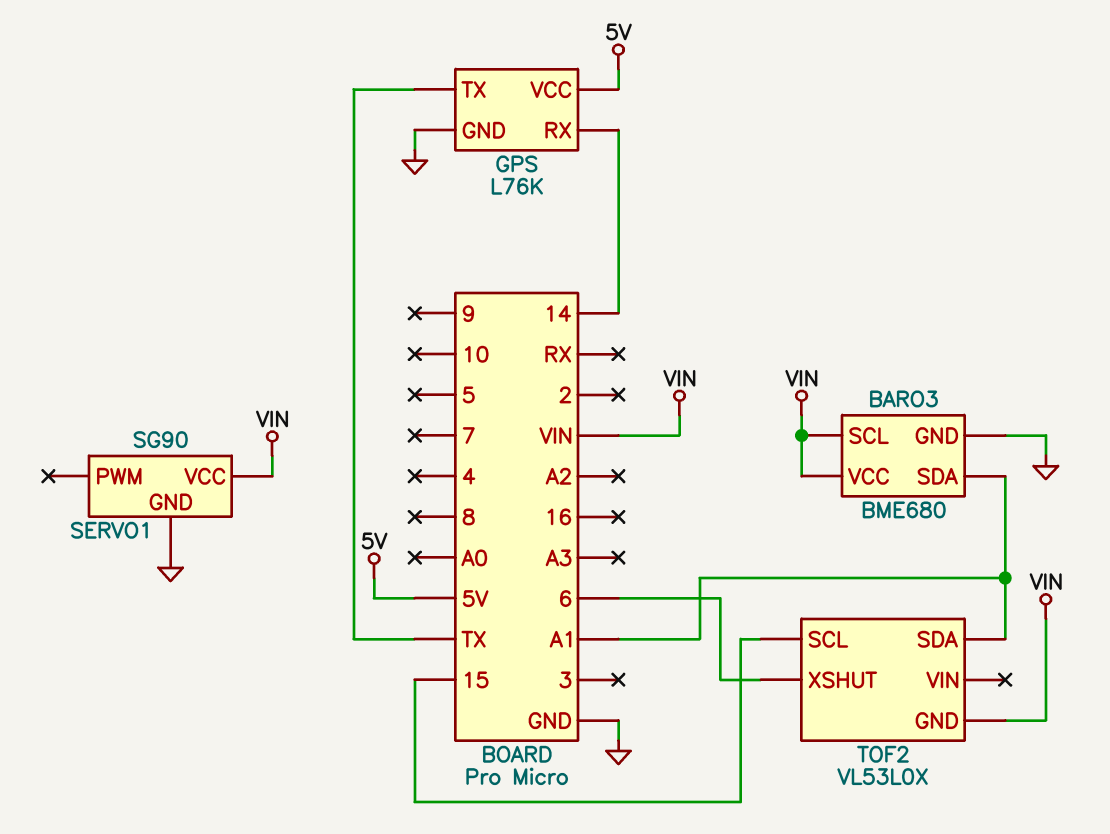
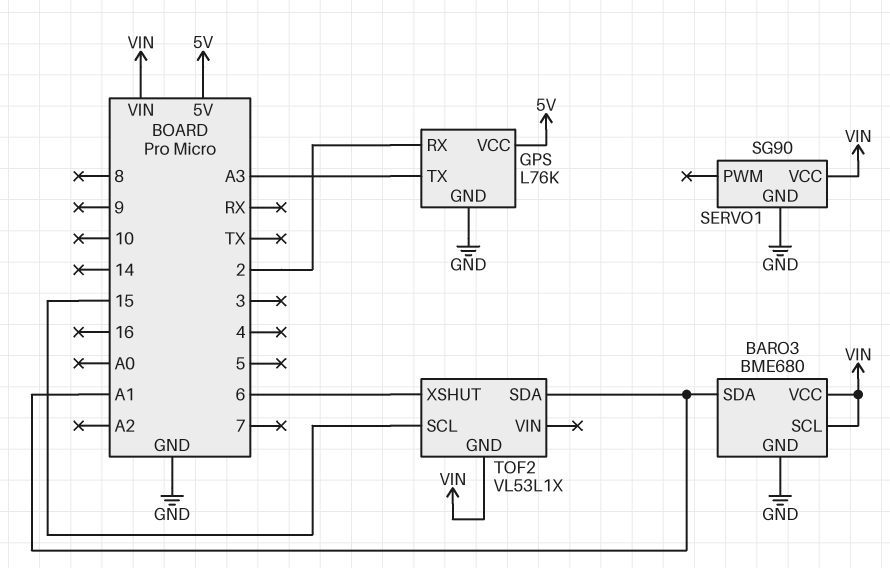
GPS pin RX: 14 -> 2
GPS pin TX: TX -> A3
TOF2: VL53L0X -> VL53L1X

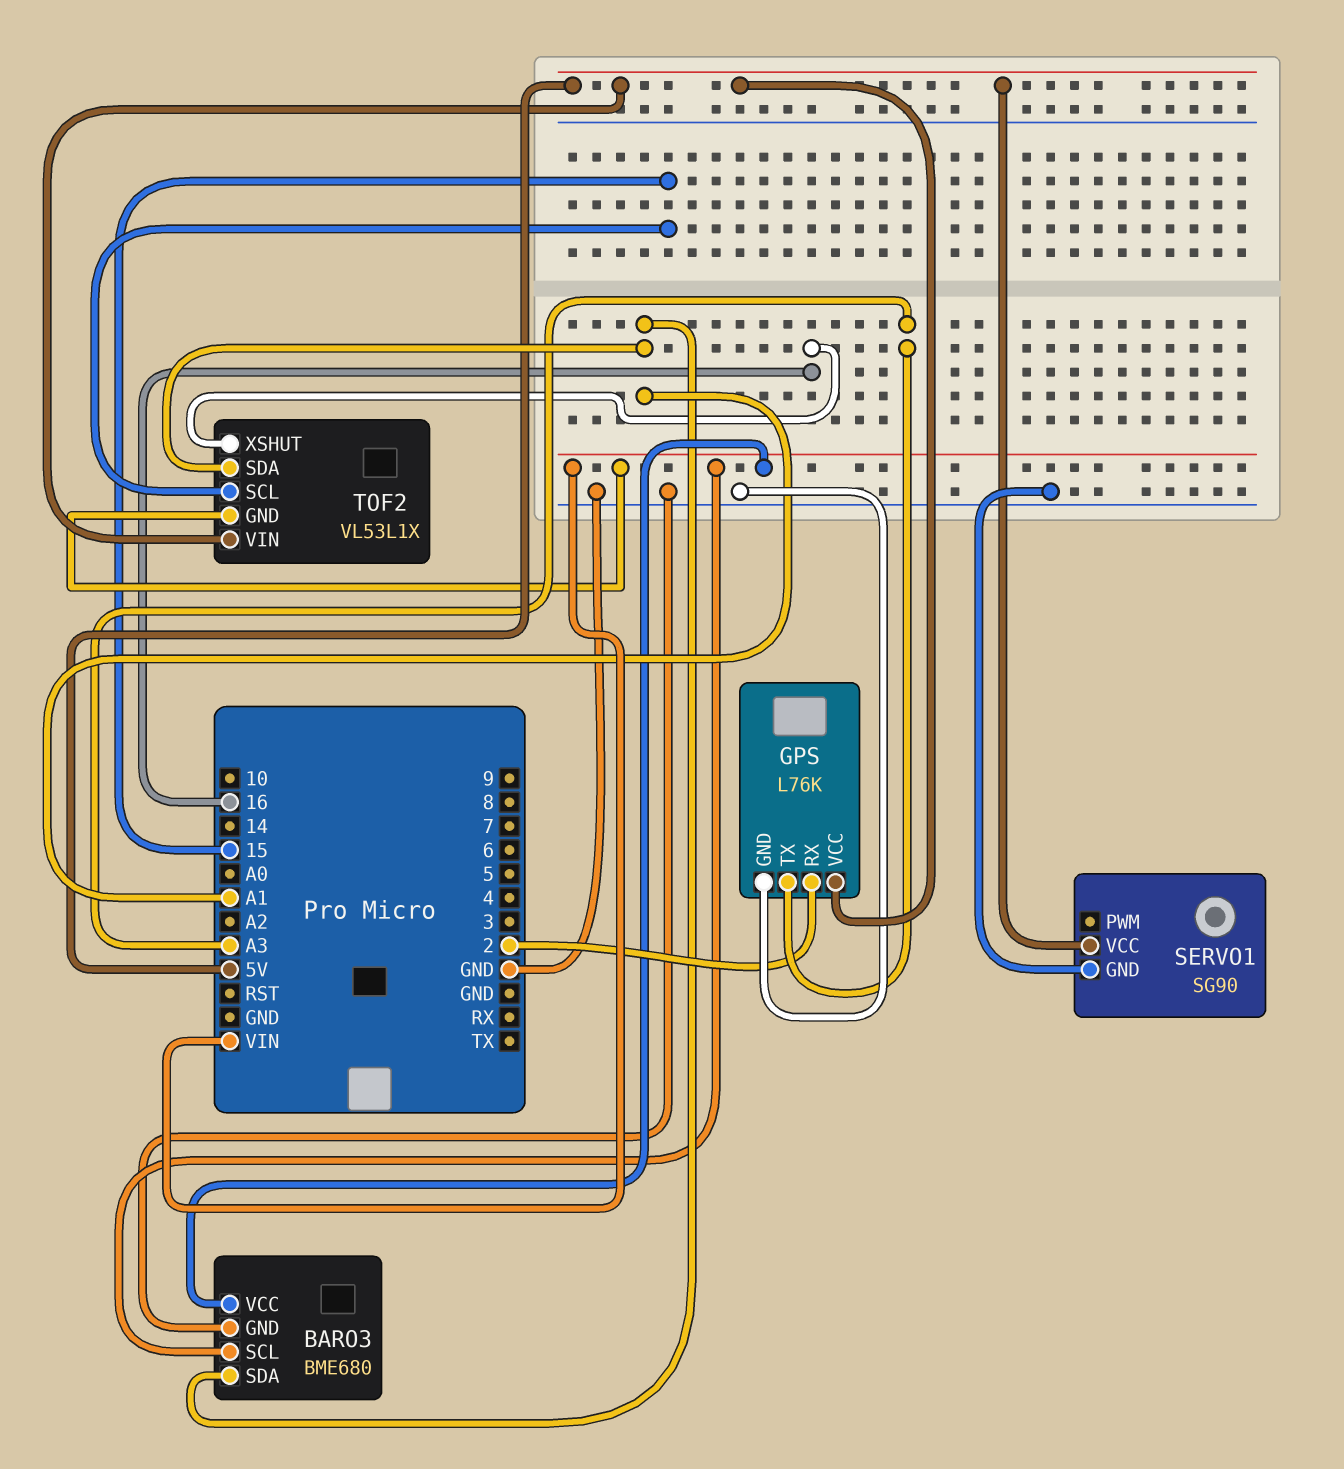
SERVO1 pin VCC: VIN -> 5V
TOF2 pin VIN: none -> 5V
TOF2 pin XSHUT: 6 -> 16

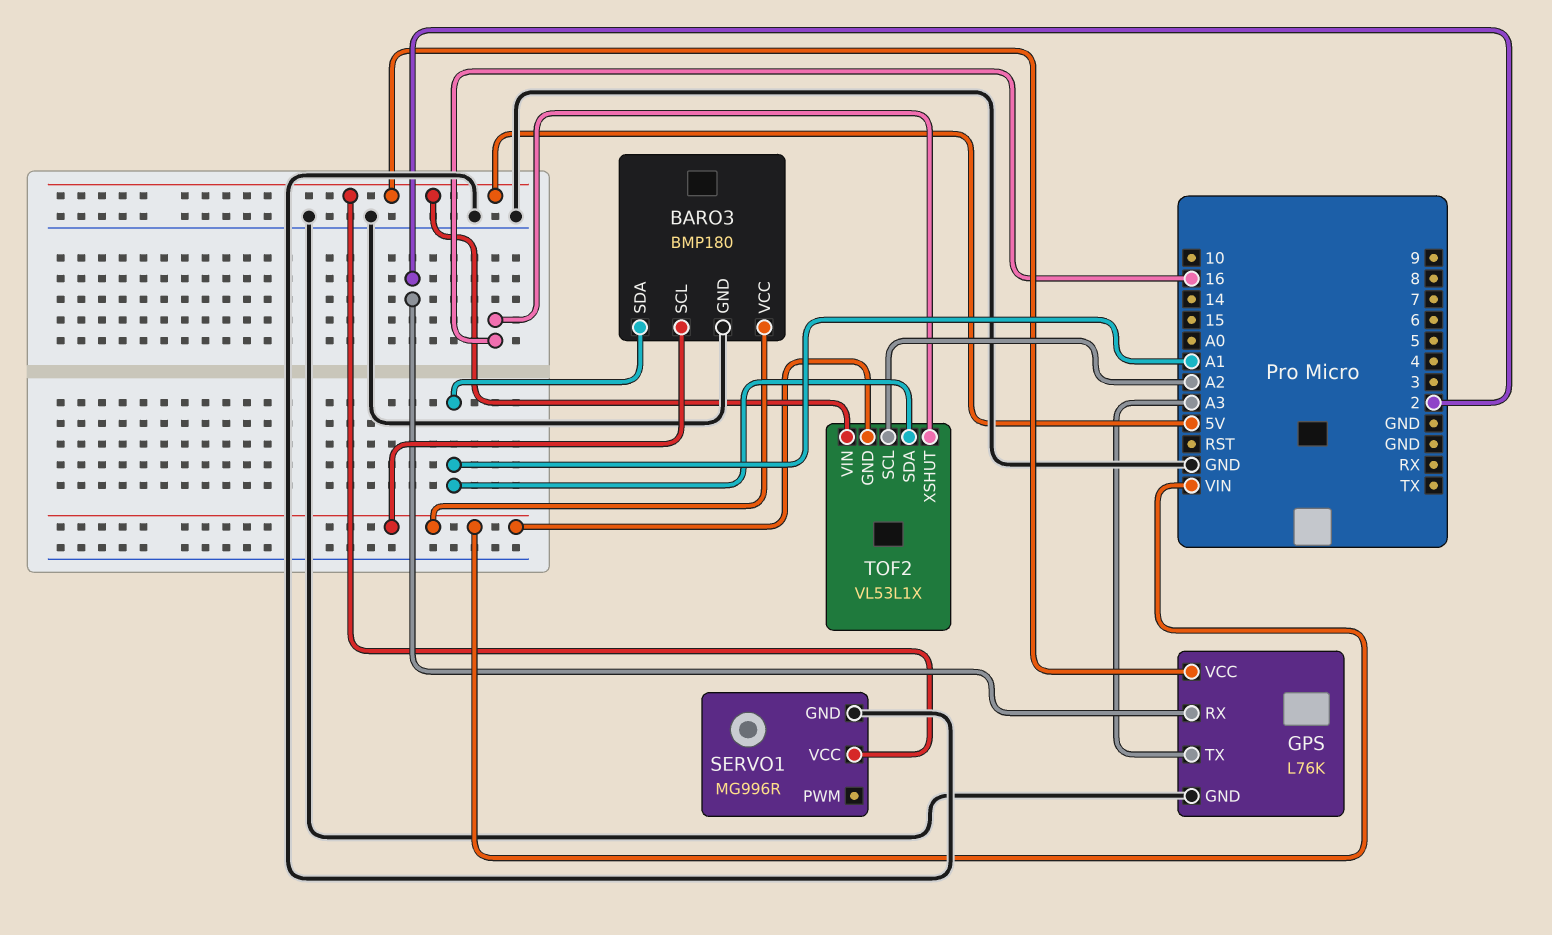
BARO3: BME680 -> BMP180
SERVO1: SG90 -> MG996R
TOF2 pin SCL: 15 -> A2

